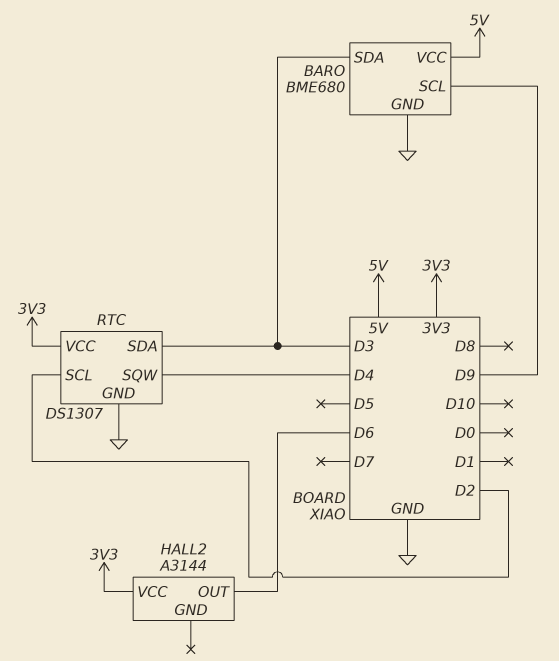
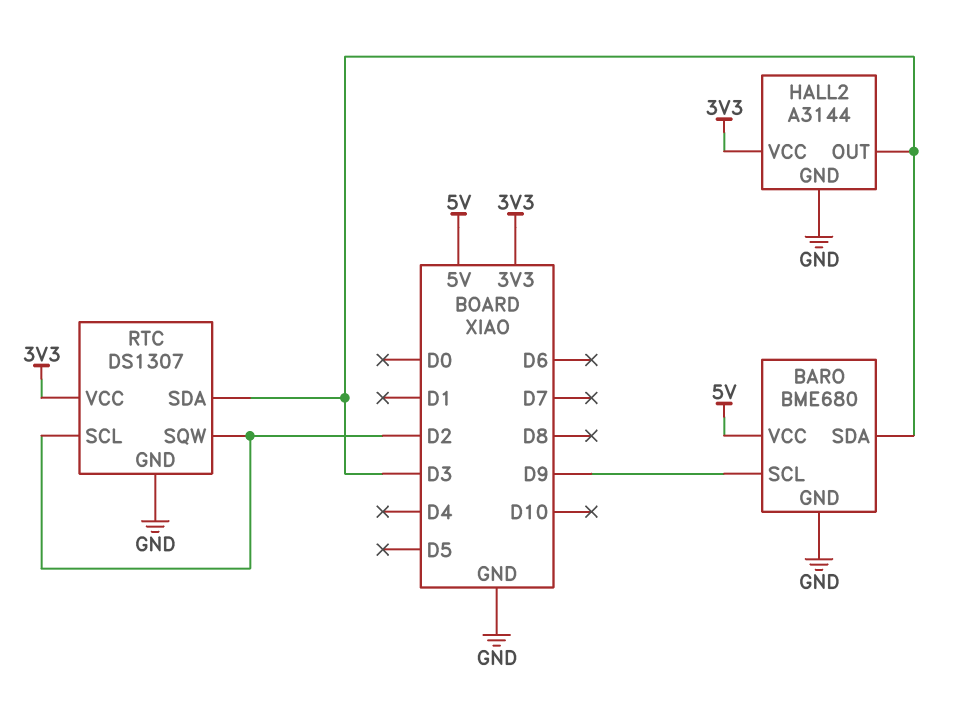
HALL2 pin GND: none -> GND
HALL2 pin OUT: D6 -> D3
RTC pin SQW: D4 -> D2

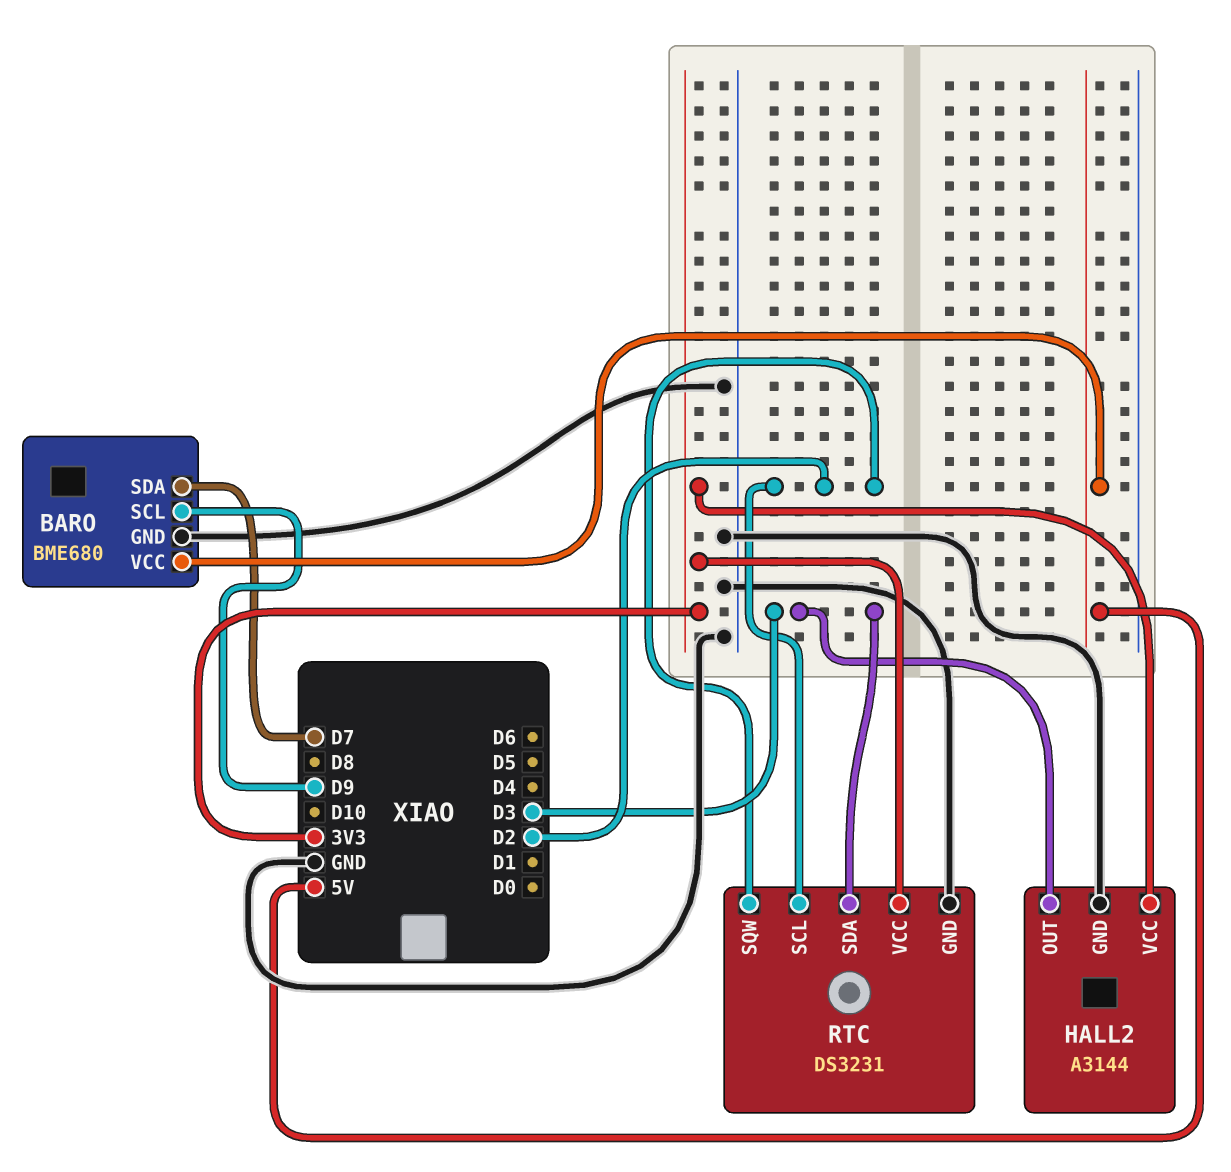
BARO pin SDA: D3 -> D7
RTC: DS1307 -> DS3231

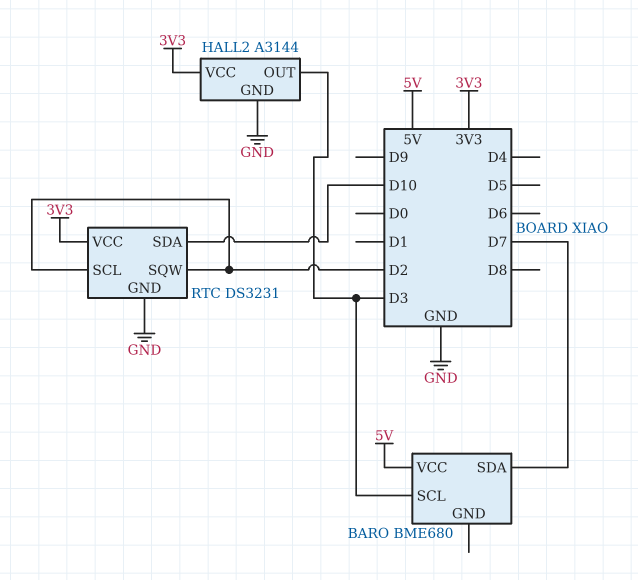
BARO pin GND: GND -> none
BARO pin SCL: D9 -> D3
RTC pin SDA: D3 -> D10

